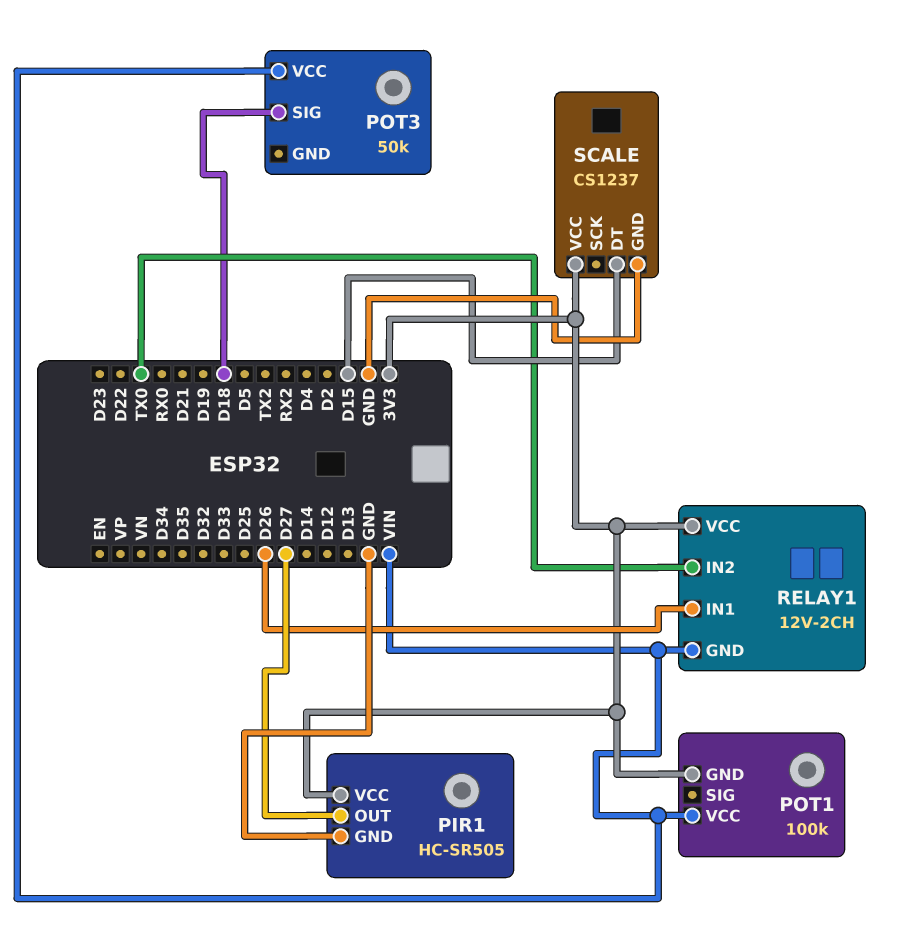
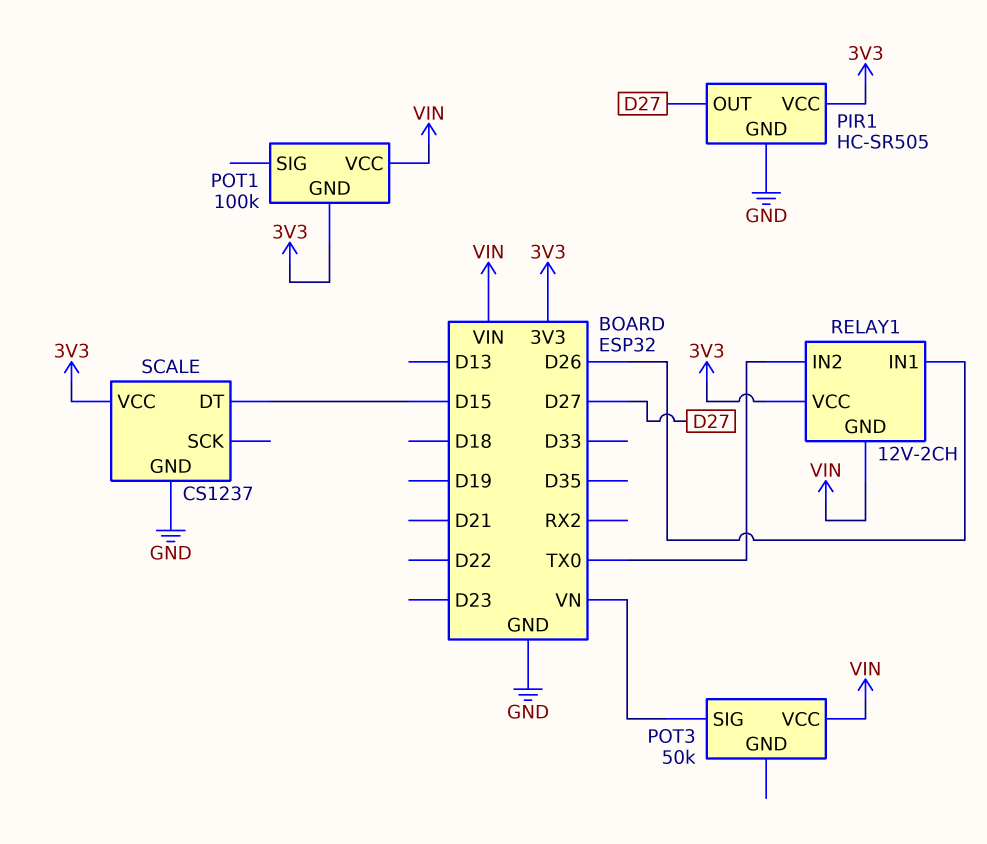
POT3 pin SIG: D18 -> VN

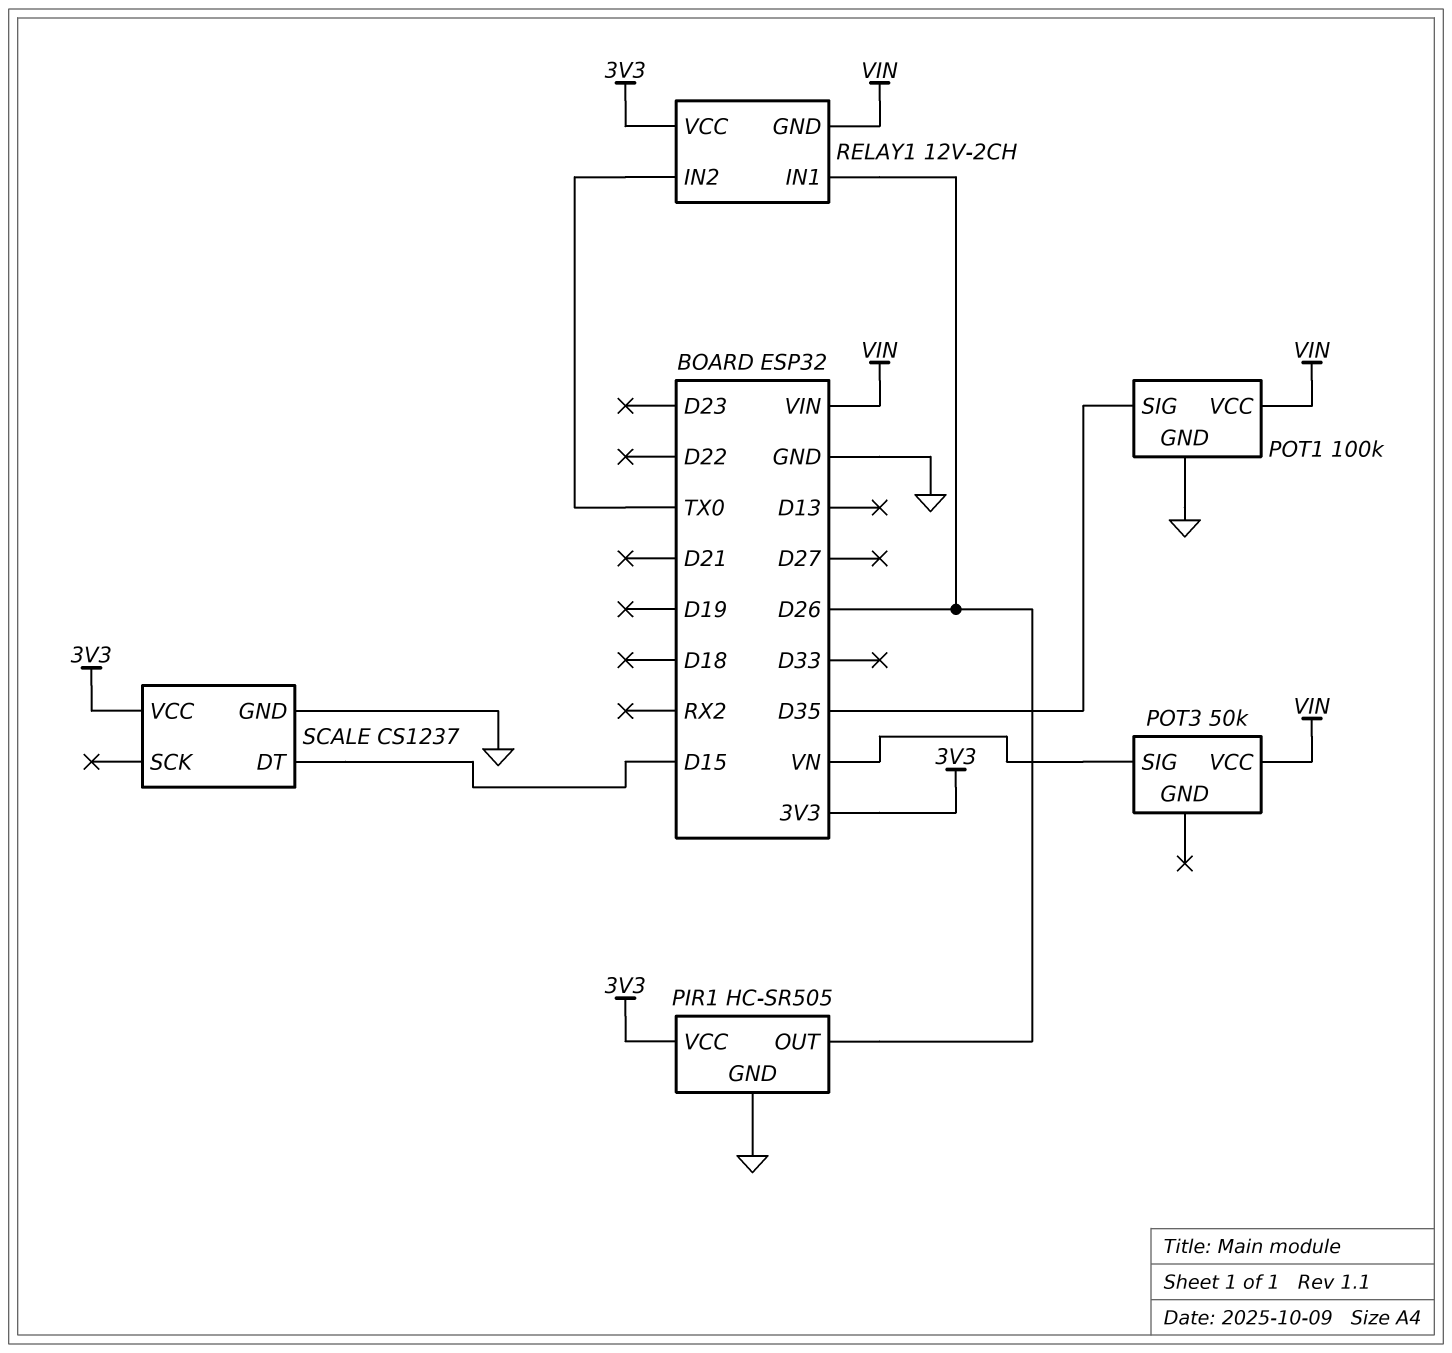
PIR1 pin OUT: D27 -> D26
POT1 pin GND: 3V3 -> GND
POT1 pin SIG: none -> D35

